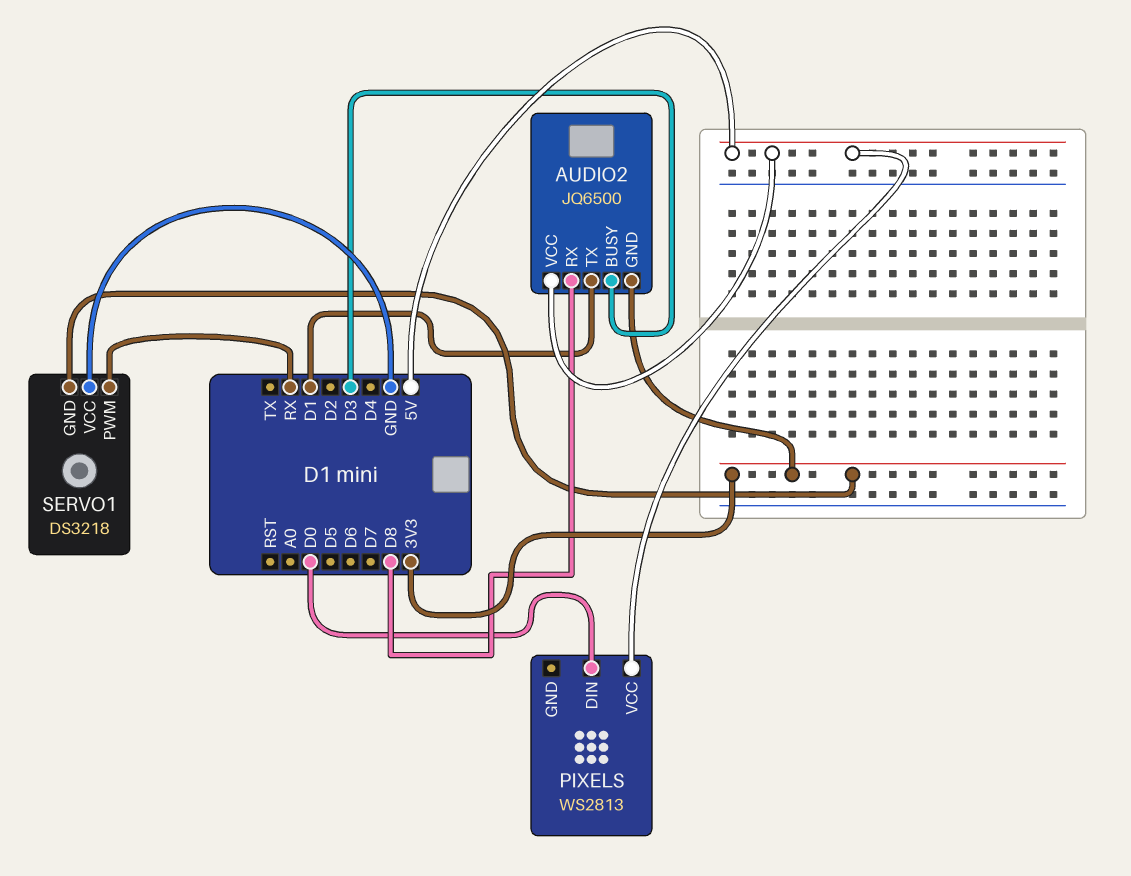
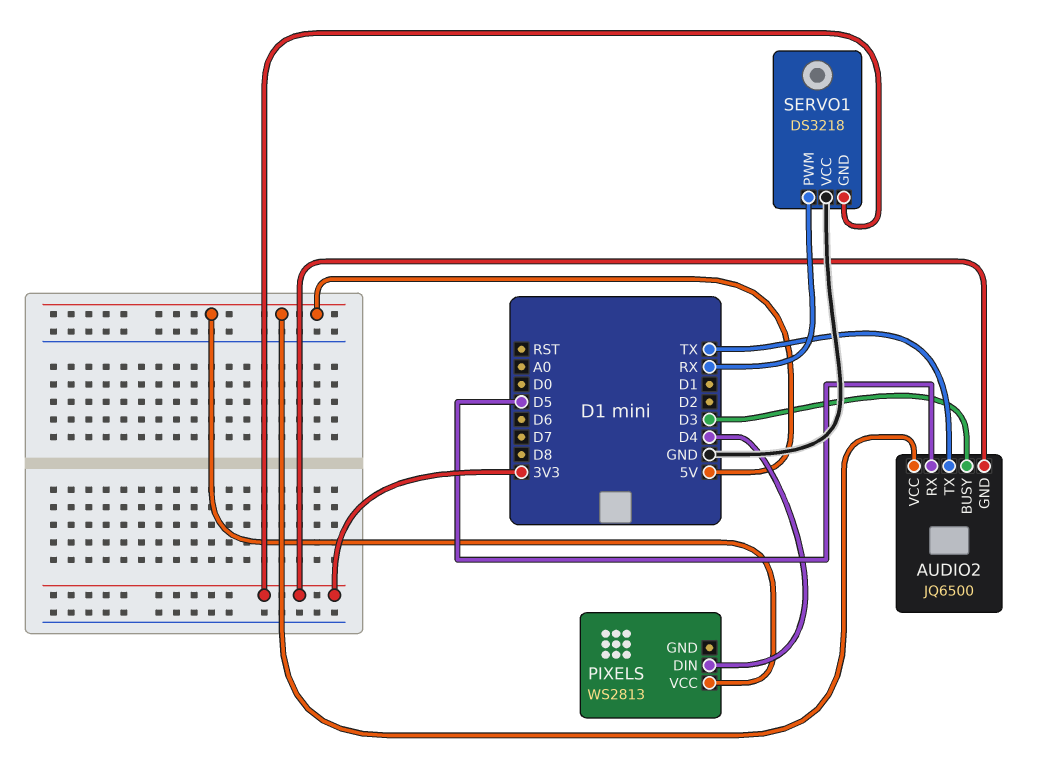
AUDIO2 pin RX: D8 -> D5
AUDIO2 pin TX: D1 -> TX
PIXELS pin DIN: D0 -> D4

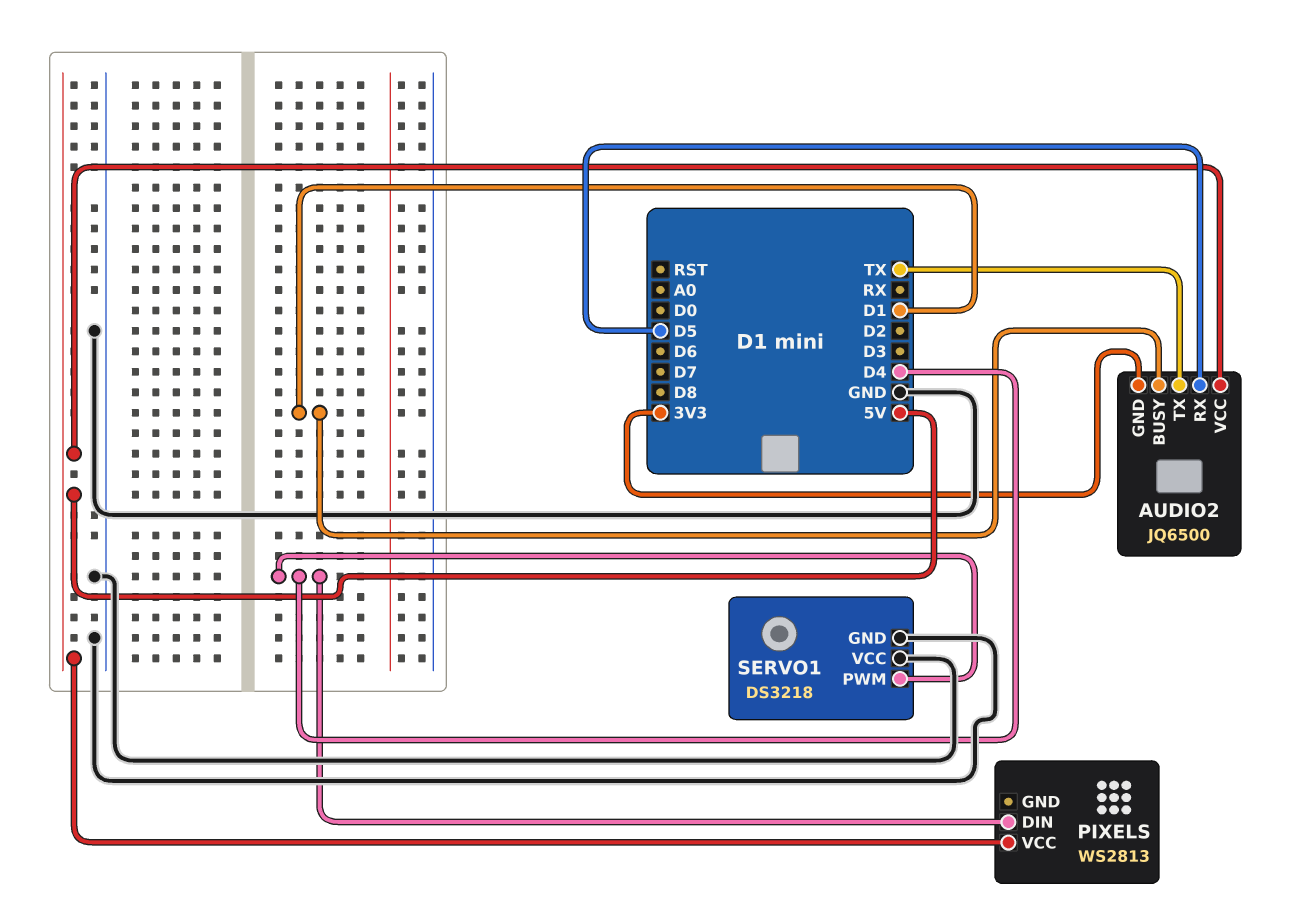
AUDIO2 pin BUSY: D3 -> D1
SERVO1 pin GND: 3V3 -> GND
SERVO1 pin PWM: RX -> D4

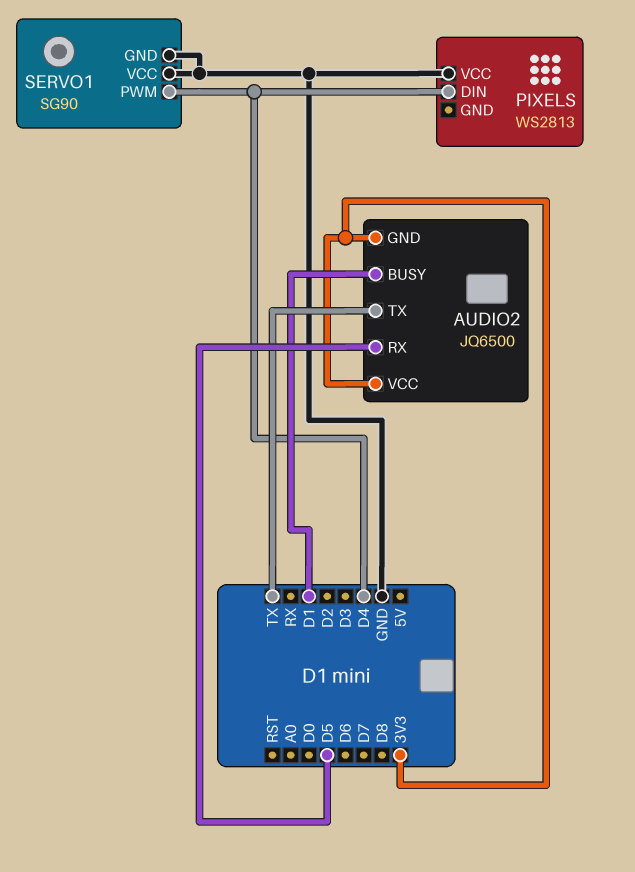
AUDIO2 pin VCC: 5V -> 3V3
PIXELS pin VCC: 5V -> GND
SERVO1: DS3218 -> SG90

